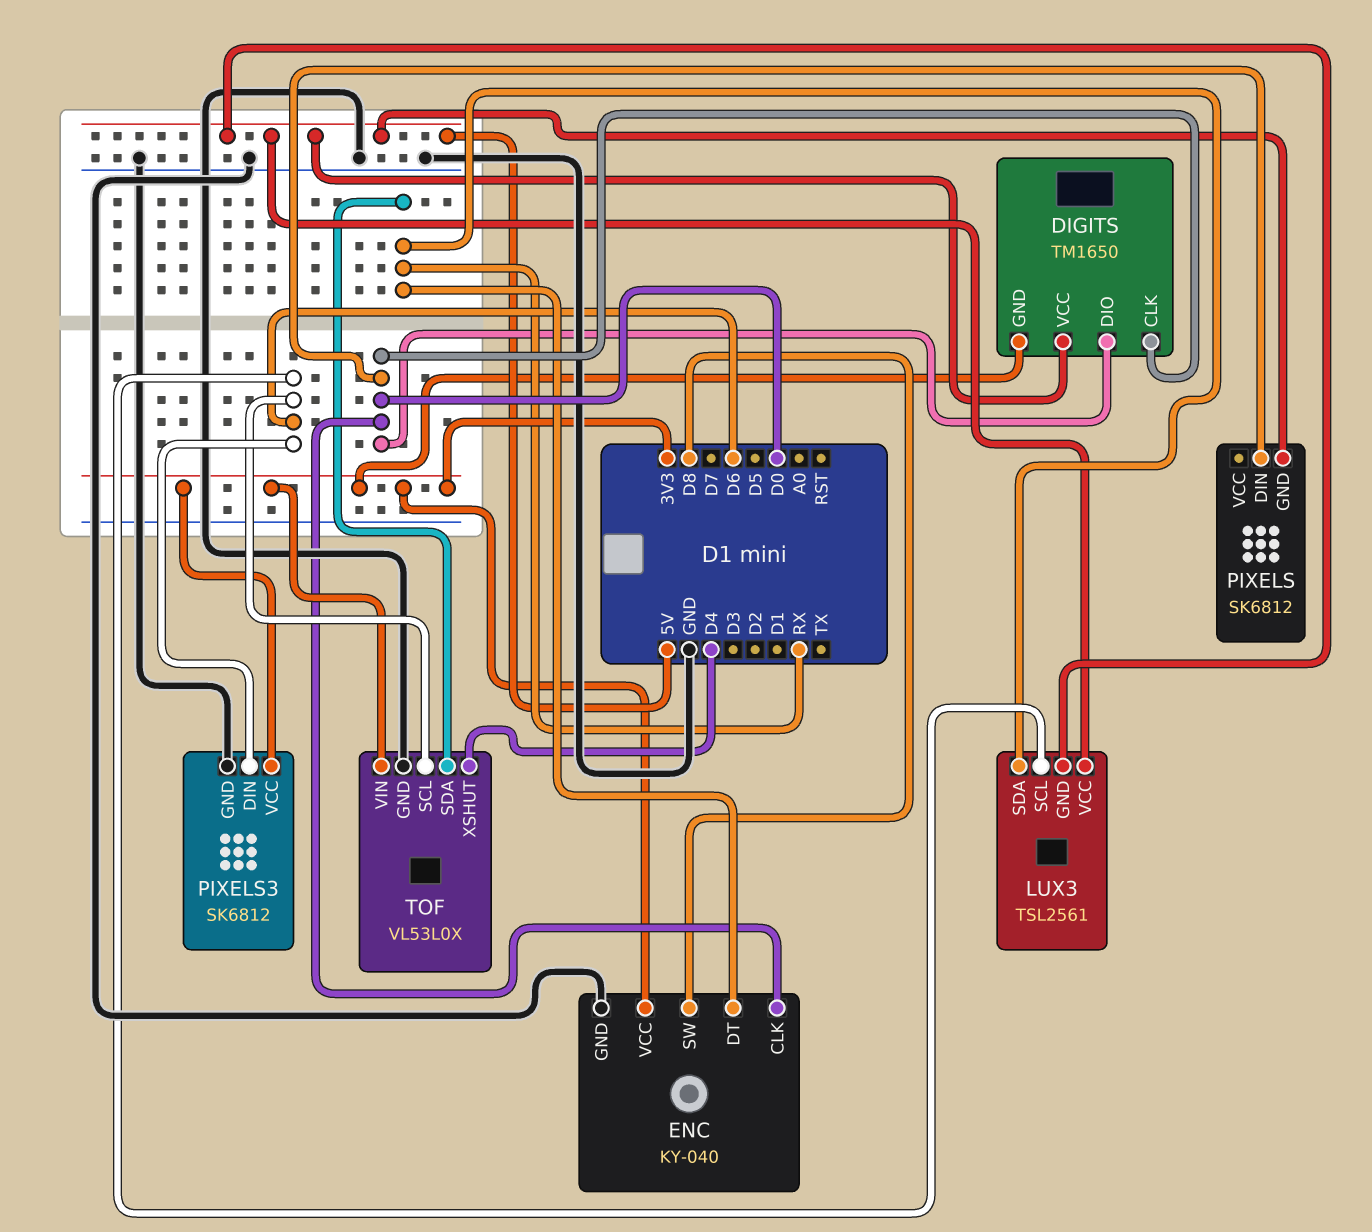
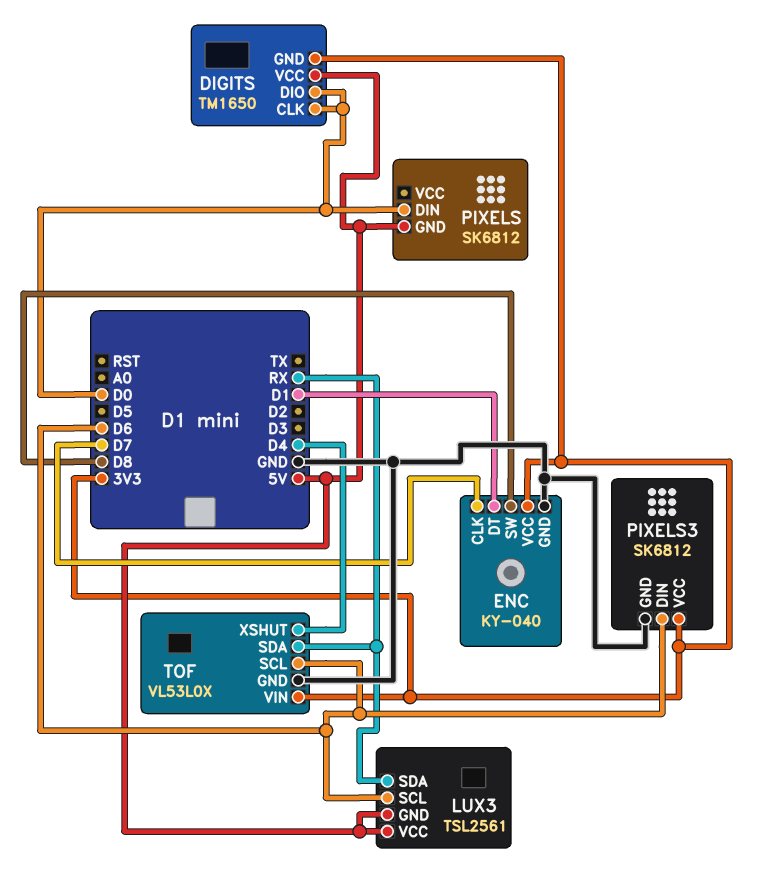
ENC pin CLK: D0 -> D7
ENC pin DT: RX -> D1

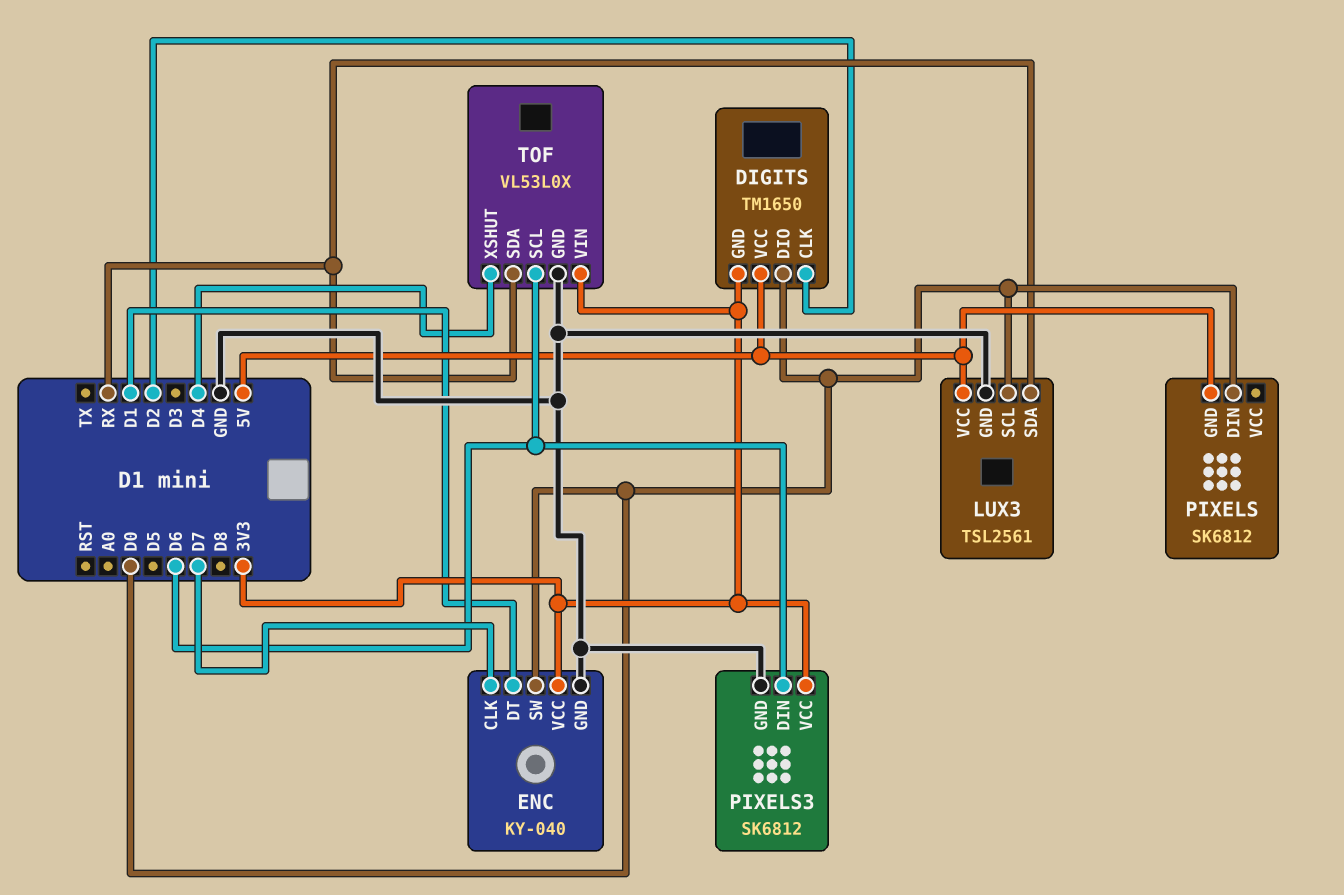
DIGITS pin CLK: D0 -> D2
ENC pin SW: D8 -> D0
LUX3 pin GND: 5V -> GND
LUX3 pin SCL: D6 -> D0

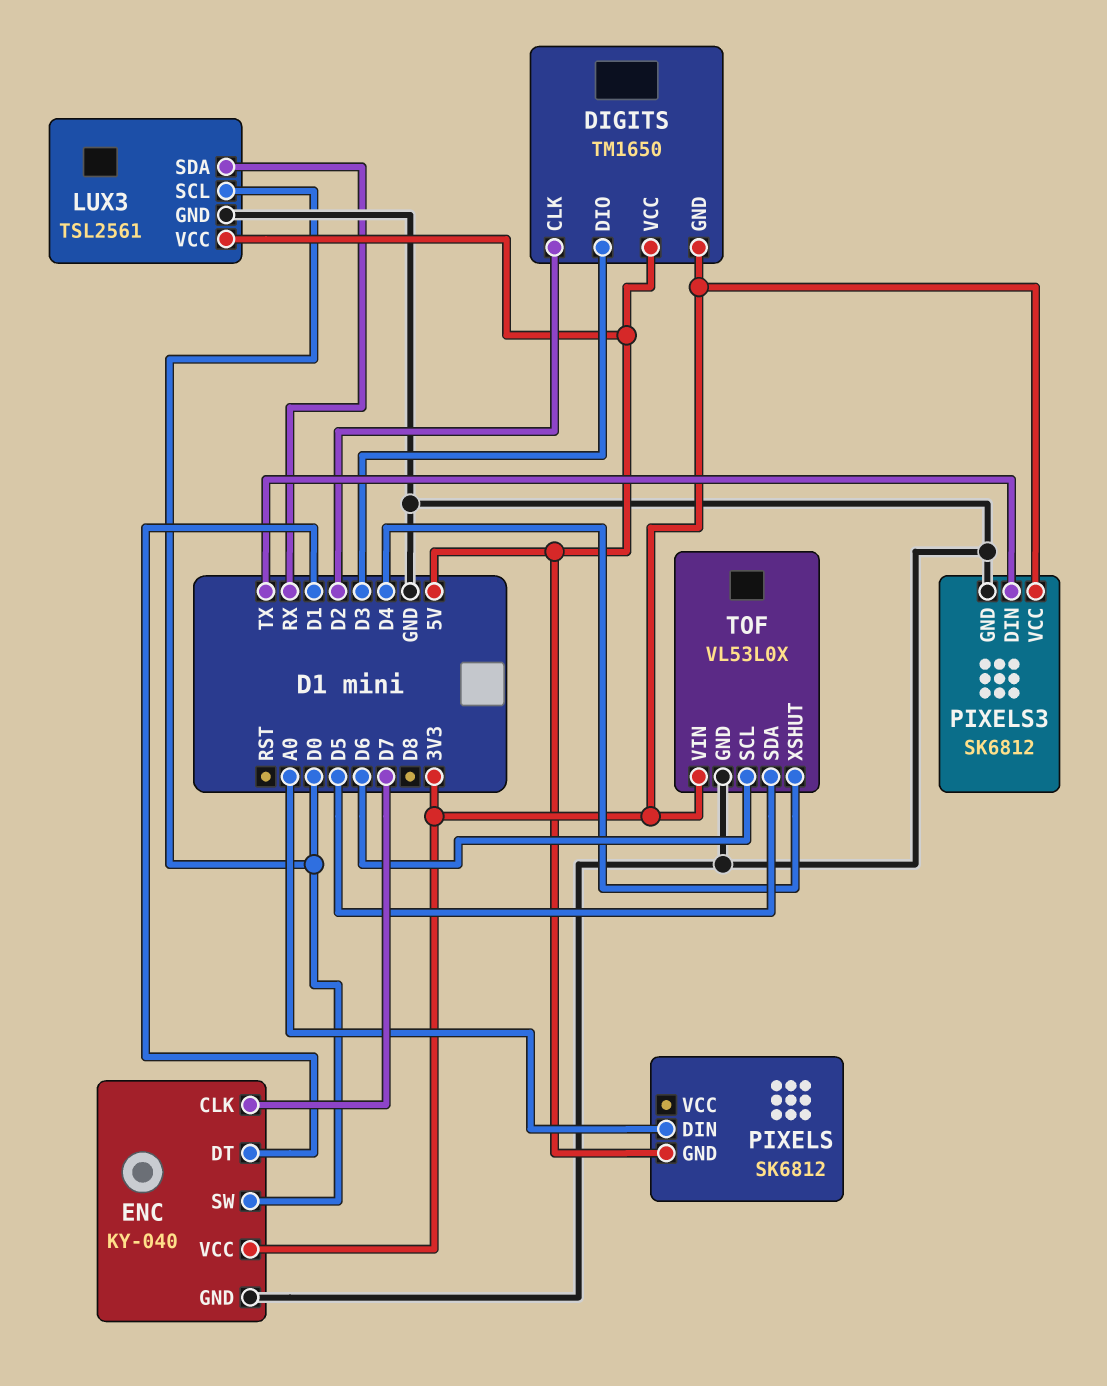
DIGITS pin DIO: D0 -> D3
PIXELS pin DIN: D0 -> A0
PIXELS3 pin DIN: D6 -> TX
TOF pin SDA: RX -> D5

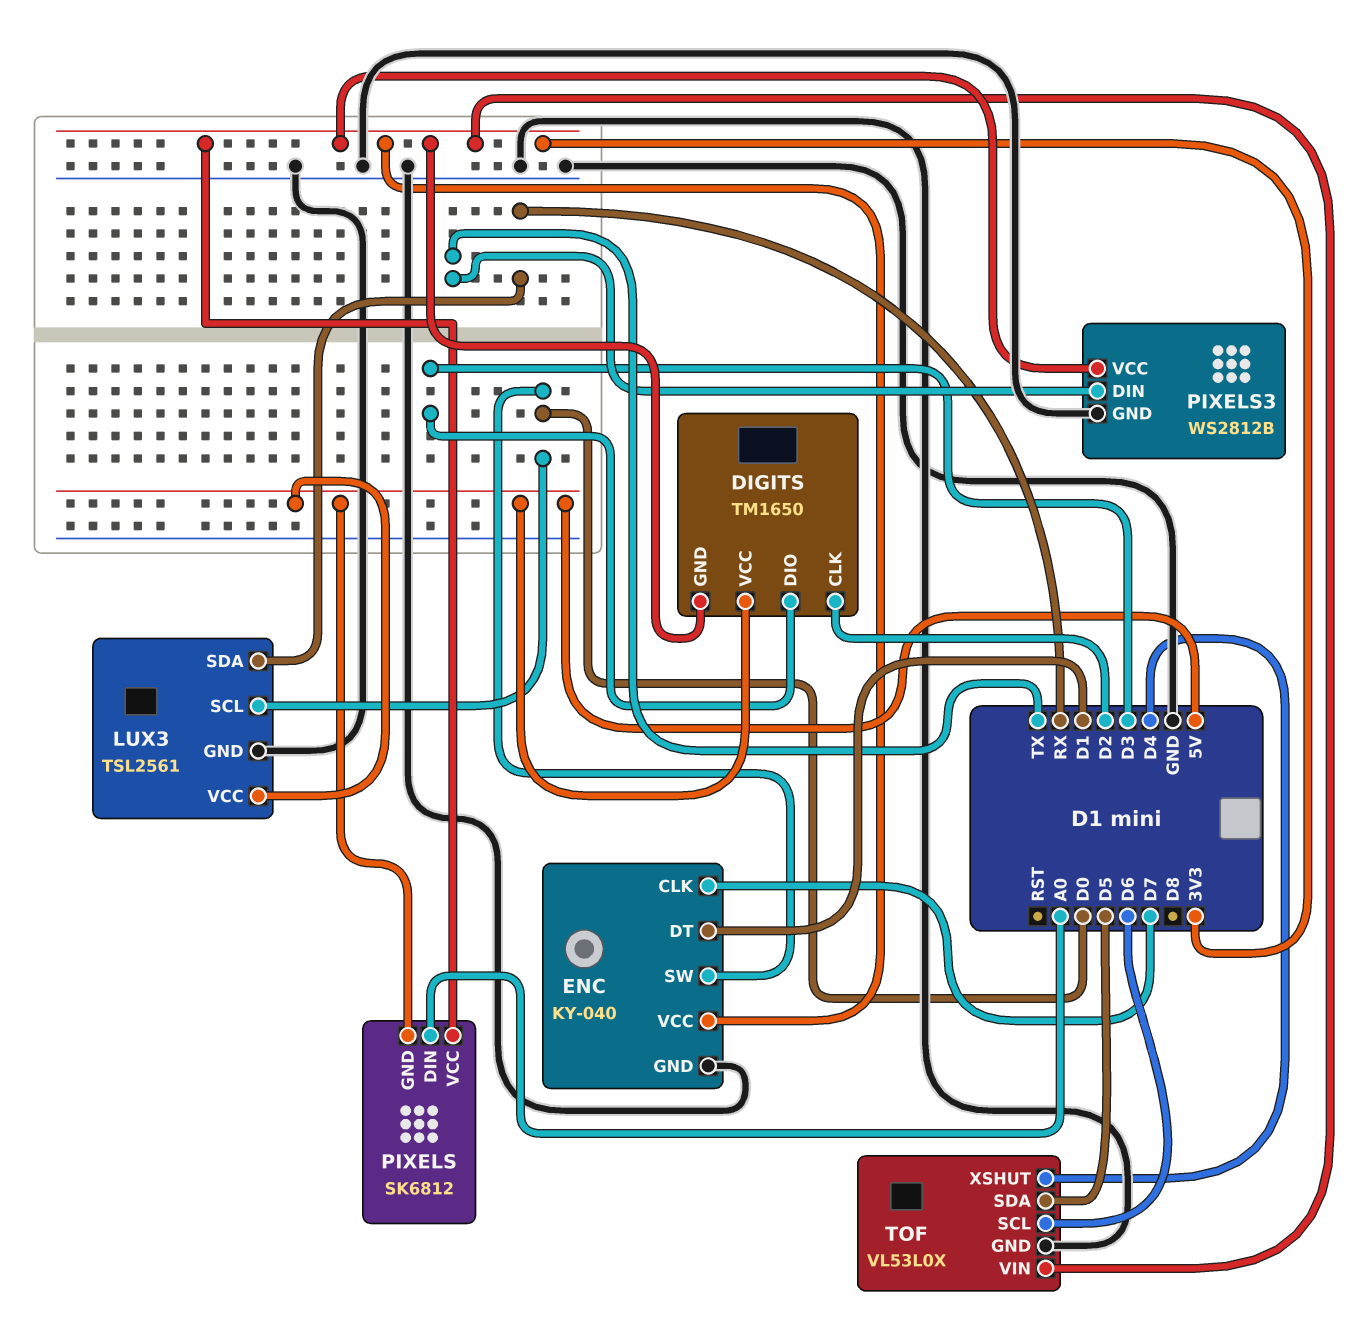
PIXELS pin VCC: none -> 3V3
PIXELS3: SK6812 -> WS2812B

